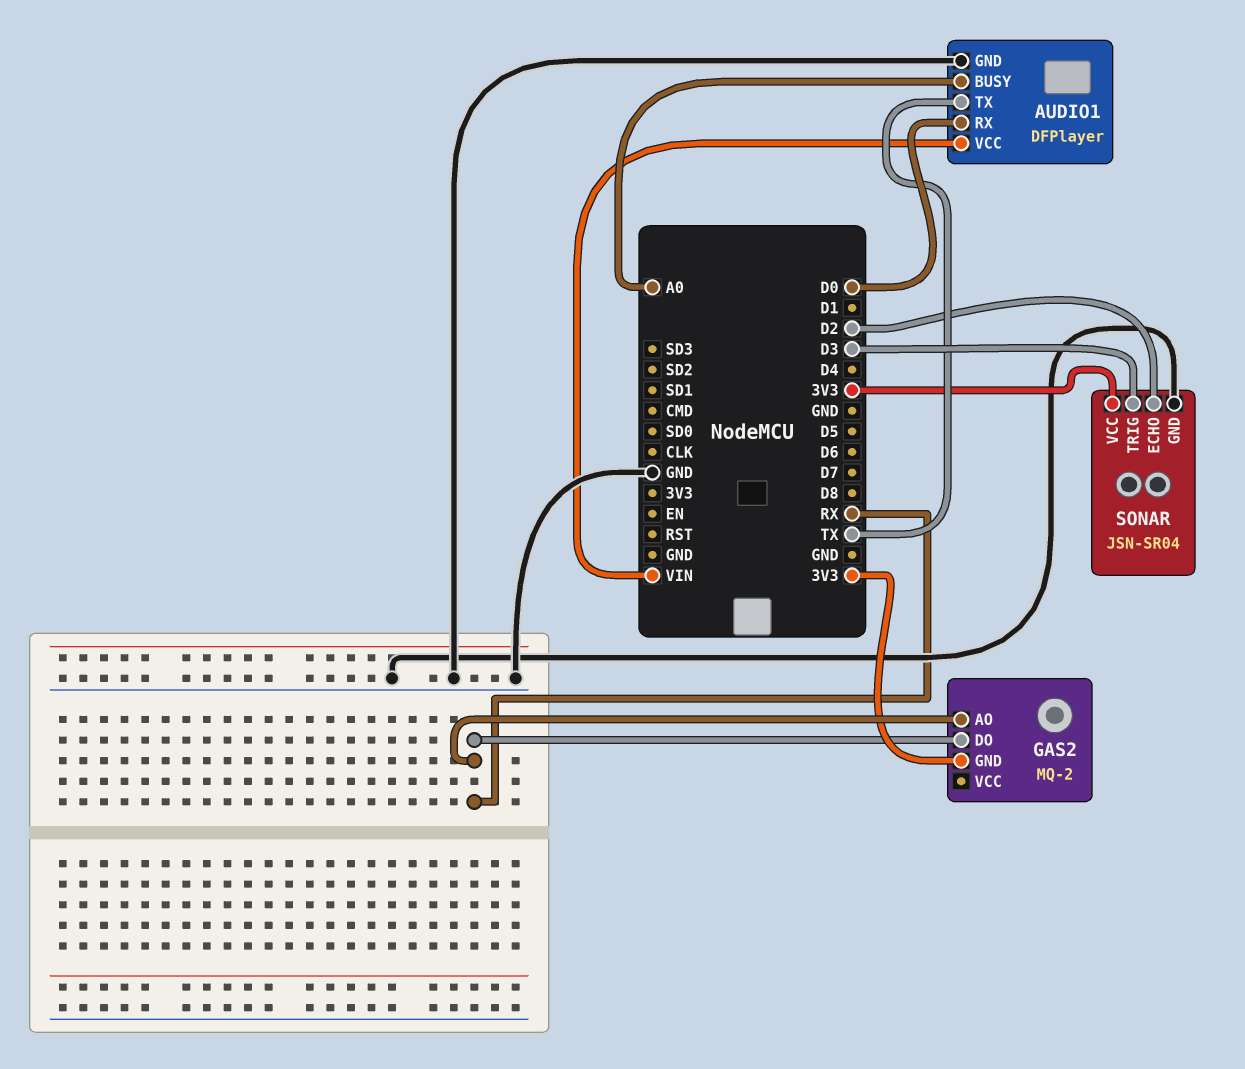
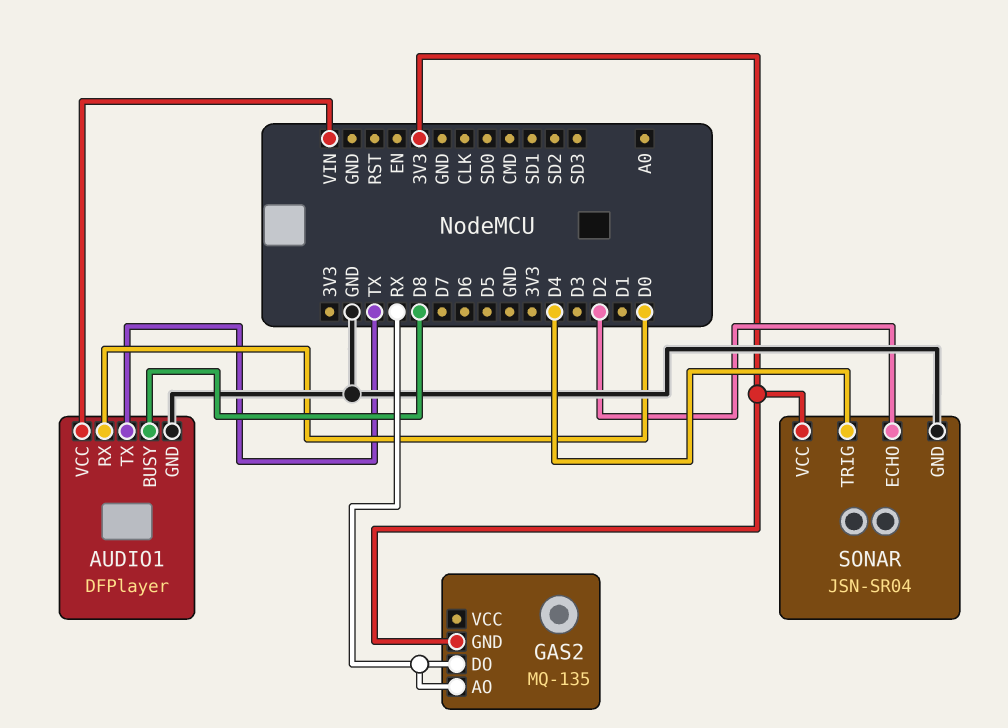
AUDIO1 pin BUSY: A0 -> D8
GAS2: MQ-2 -> MQ-135
SONAR pin TRIG: D3 -> D4

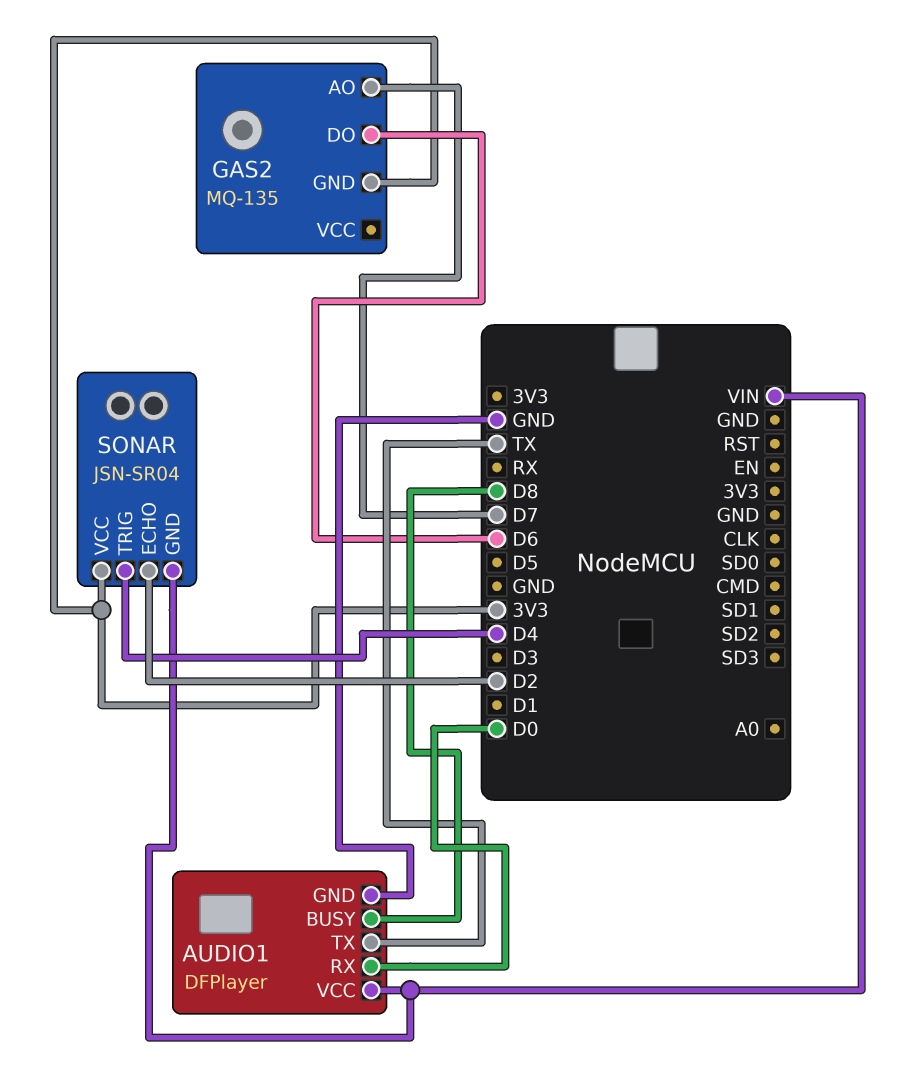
GAS2 pin AO: RX -> D7
GAS2 pin DO: RX -> D6
SONAR pin GND: GND -> VIN

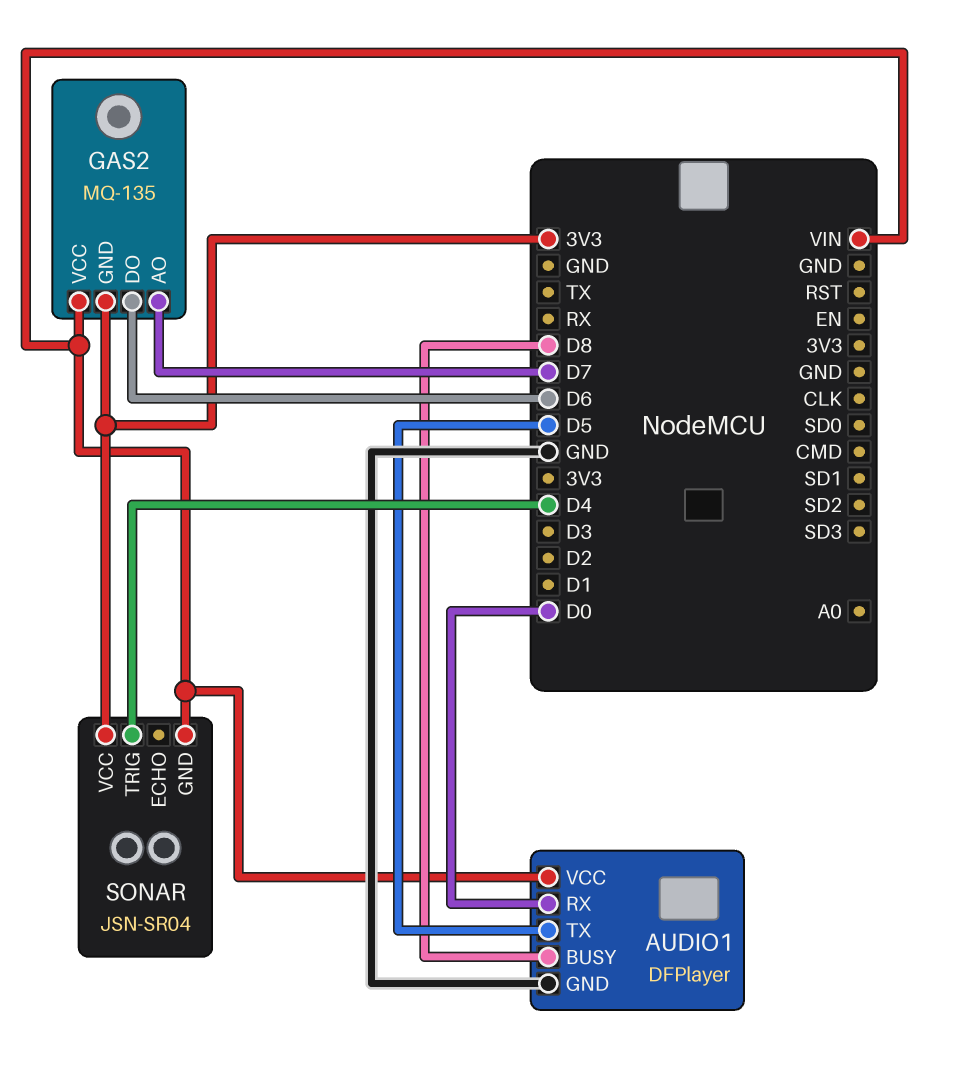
AUDIO1 pin TX: TX -> D5
GAS2 pin VCC: none -> VIN
SONAR pin ECHO: D2 -> none

